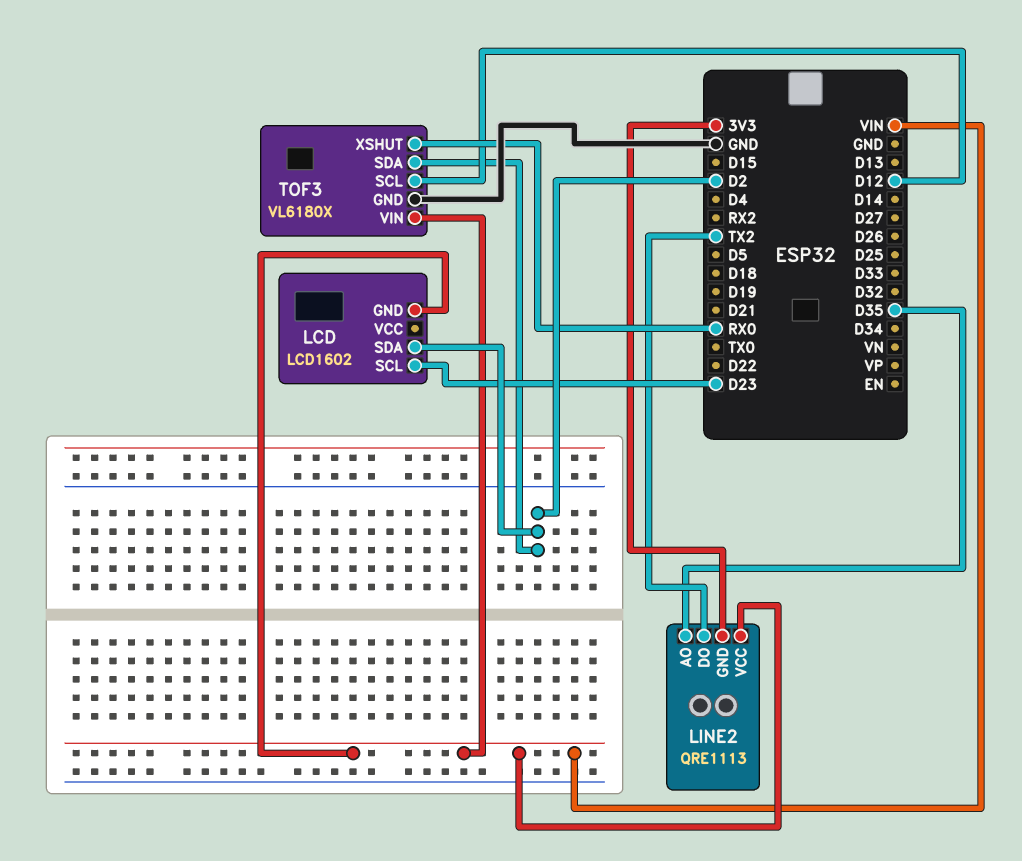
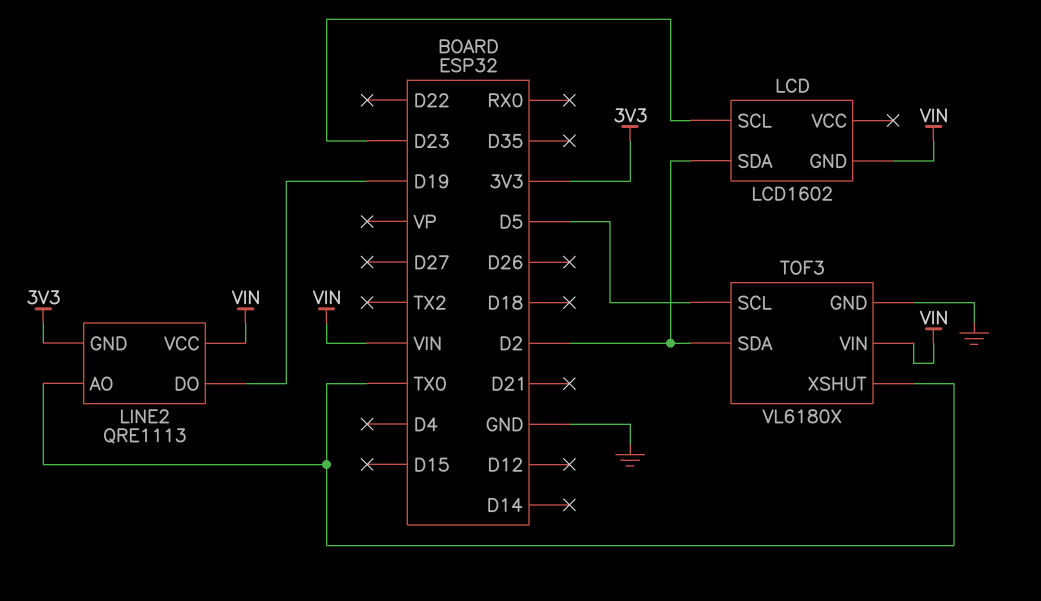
LINE2 pin AO: D35 -> TX0
LINE2 pin DO: TX2 -> D19
TOF3 pin SCL: D12 -> D5
TOF3 pin XSHUT: RX0 -> TX0

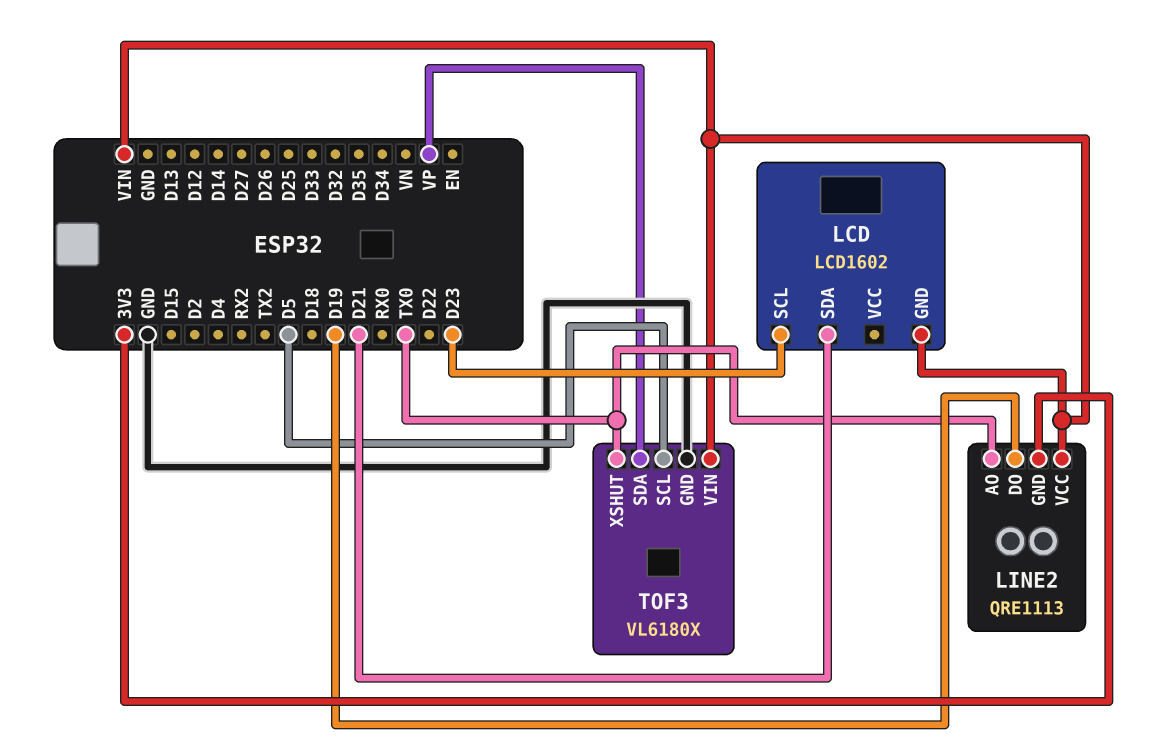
LCD pin SDA: D2 -> D21
TOF3 pin SDA: D2 -> VP

